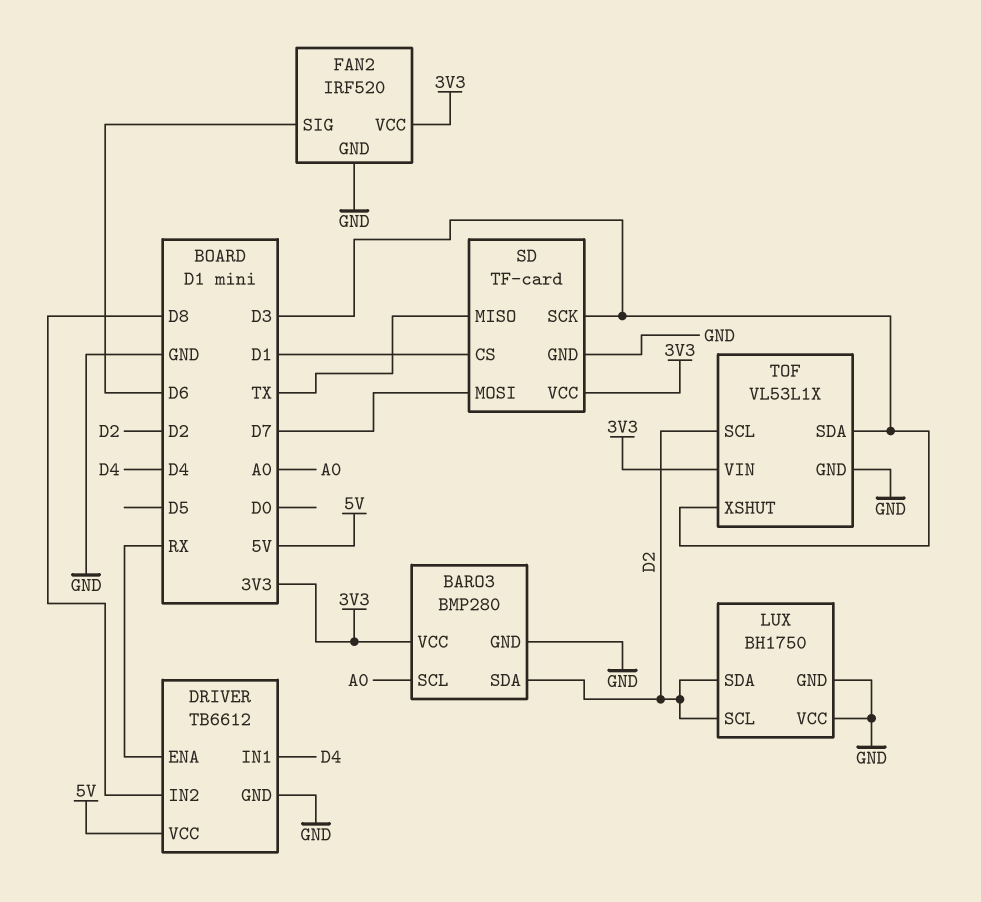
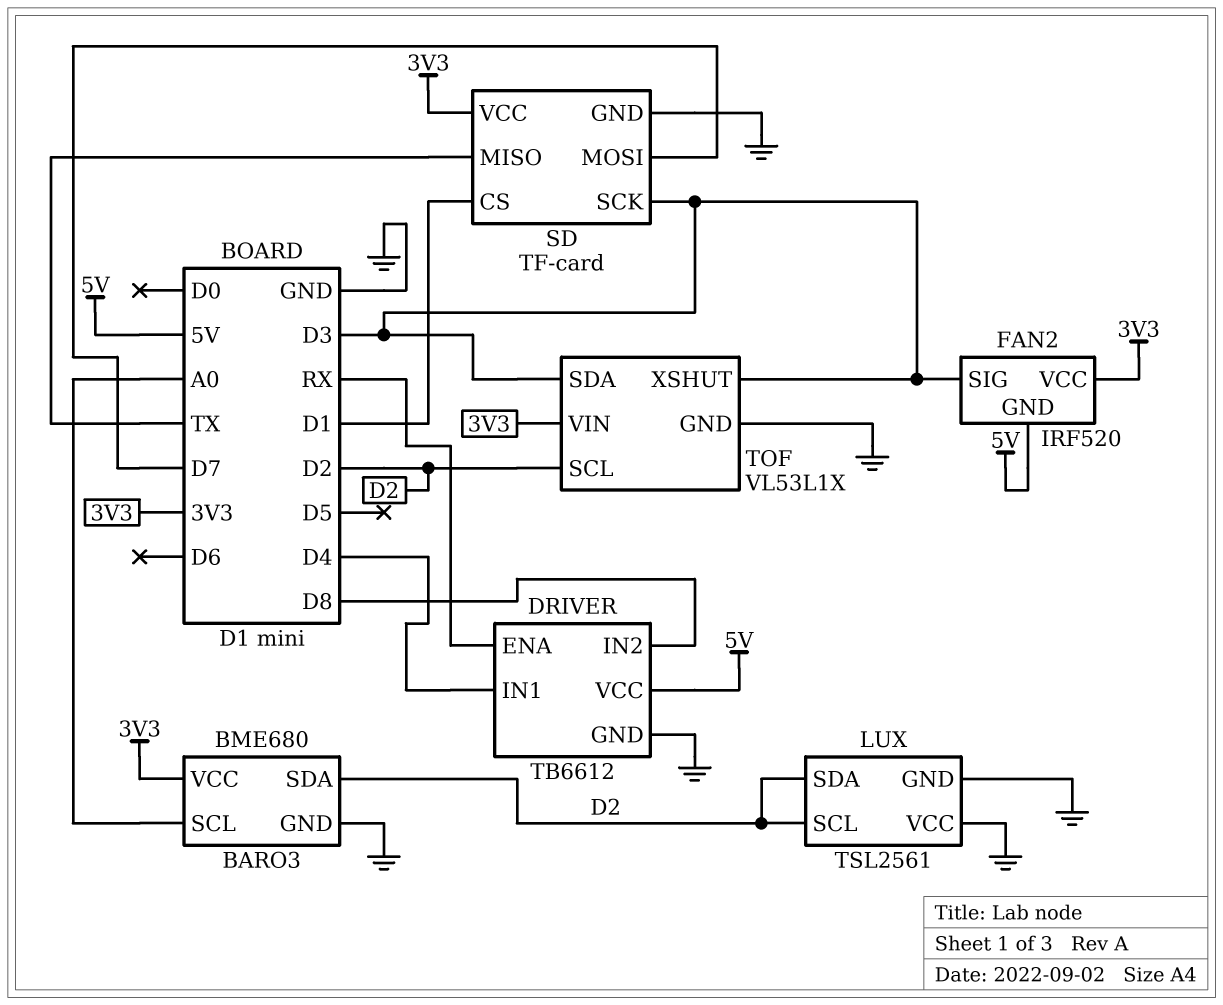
BARO3: BMP280 -> BME680
FAN2 pin GND: GND -> 5V
FAN2 pin SIG: D6 -> D3
LUX: BH1750 -> TSL2561

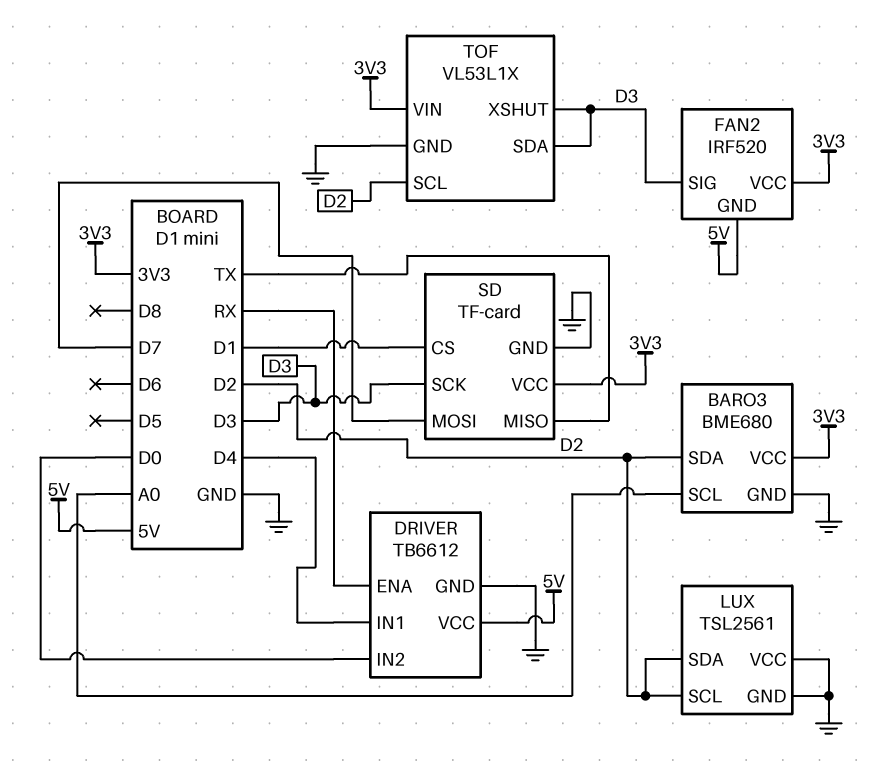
DRIVER pin IN2: D8 -> D0

